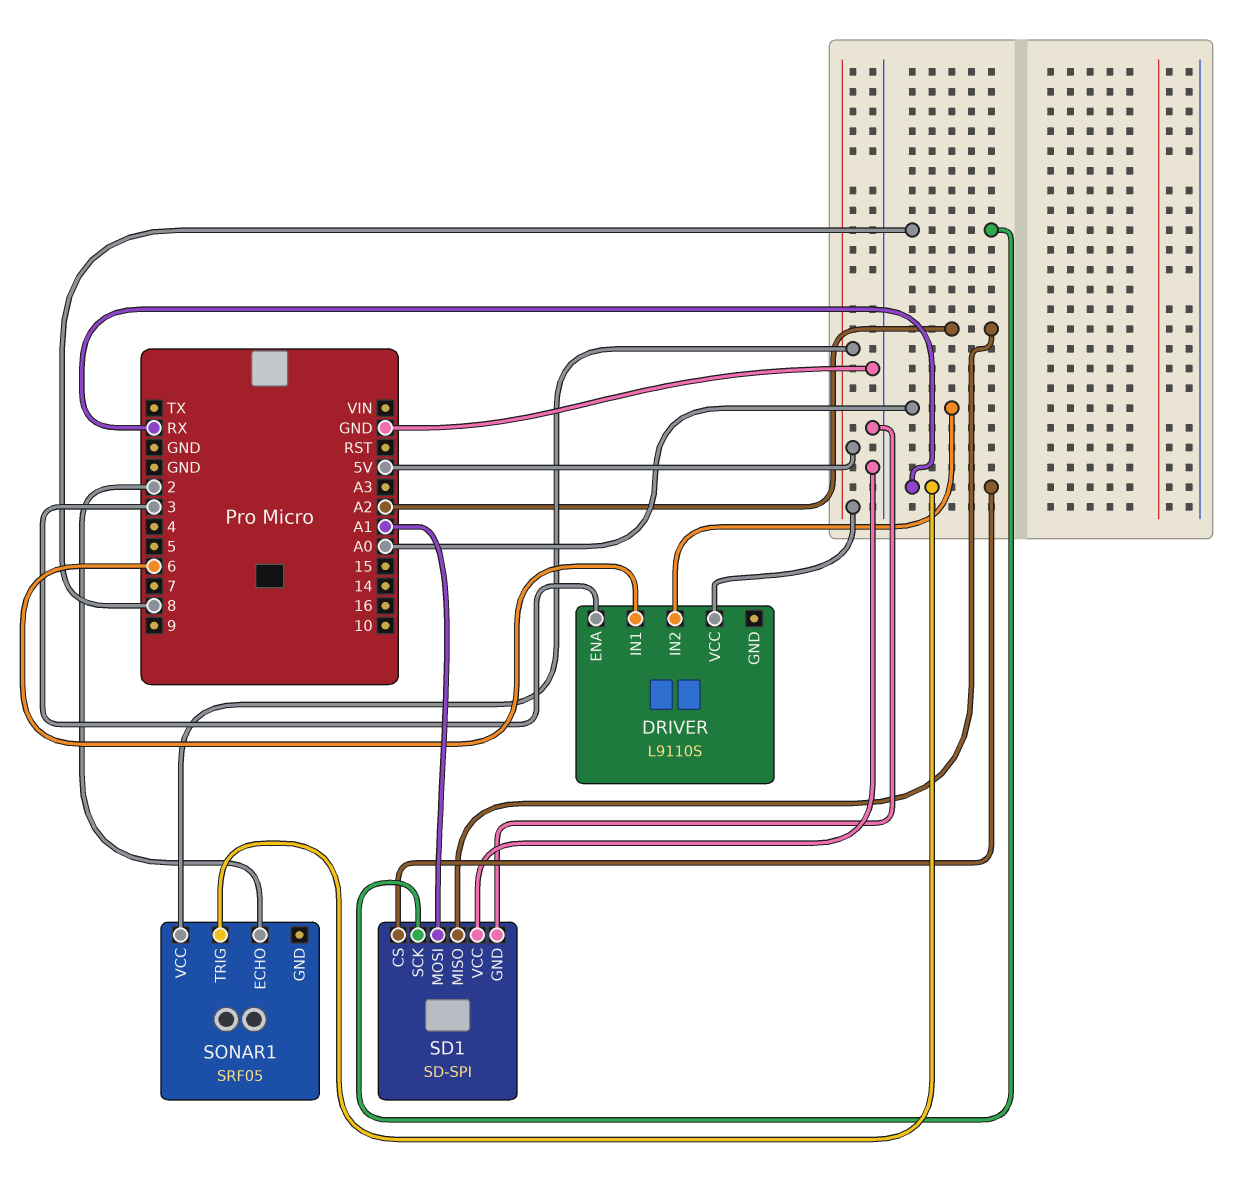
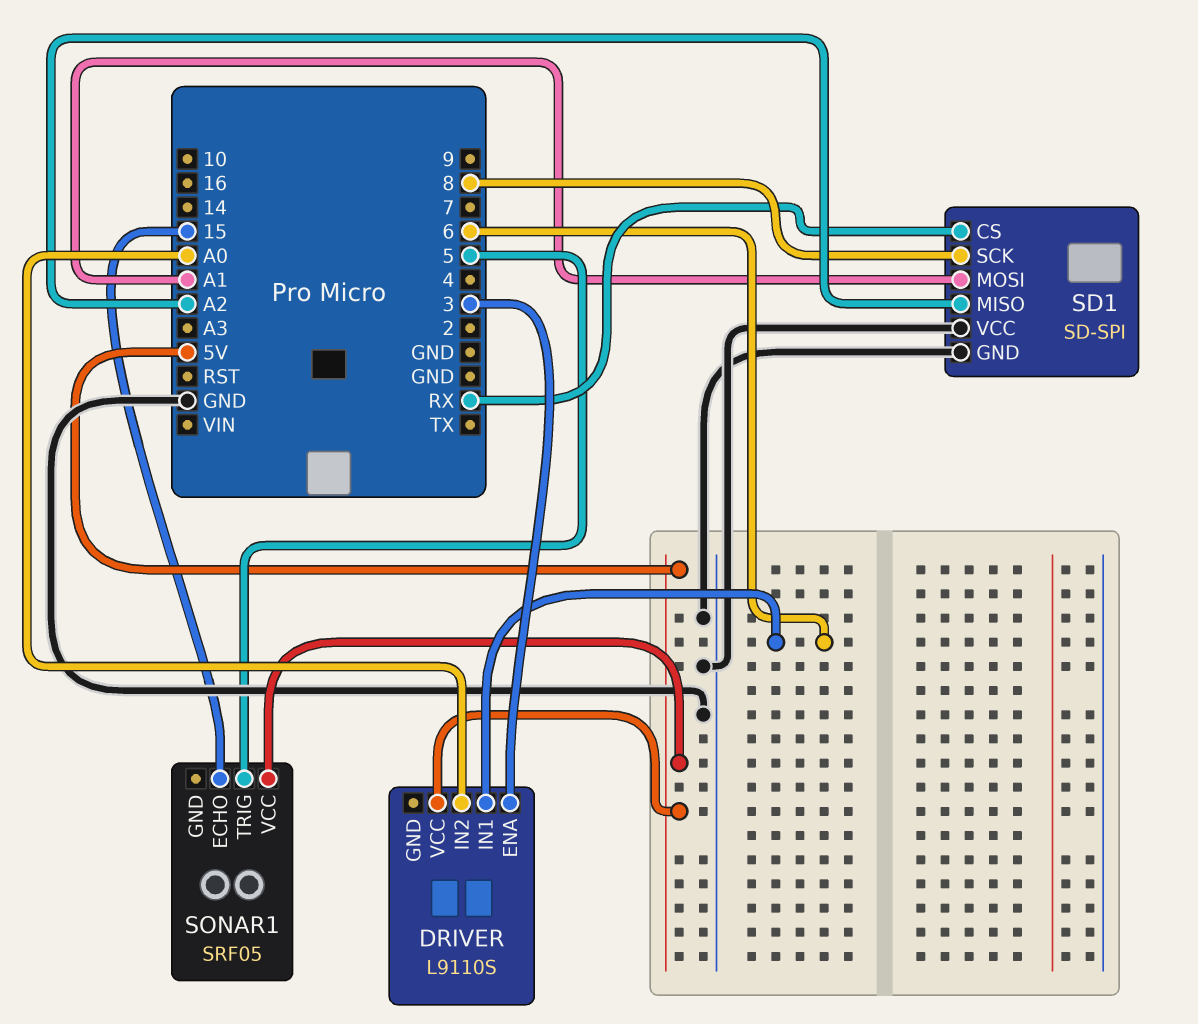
SONAR1 pin ECHO: 2 -> 15
SONAR1 pin TRIG: RX -> 5

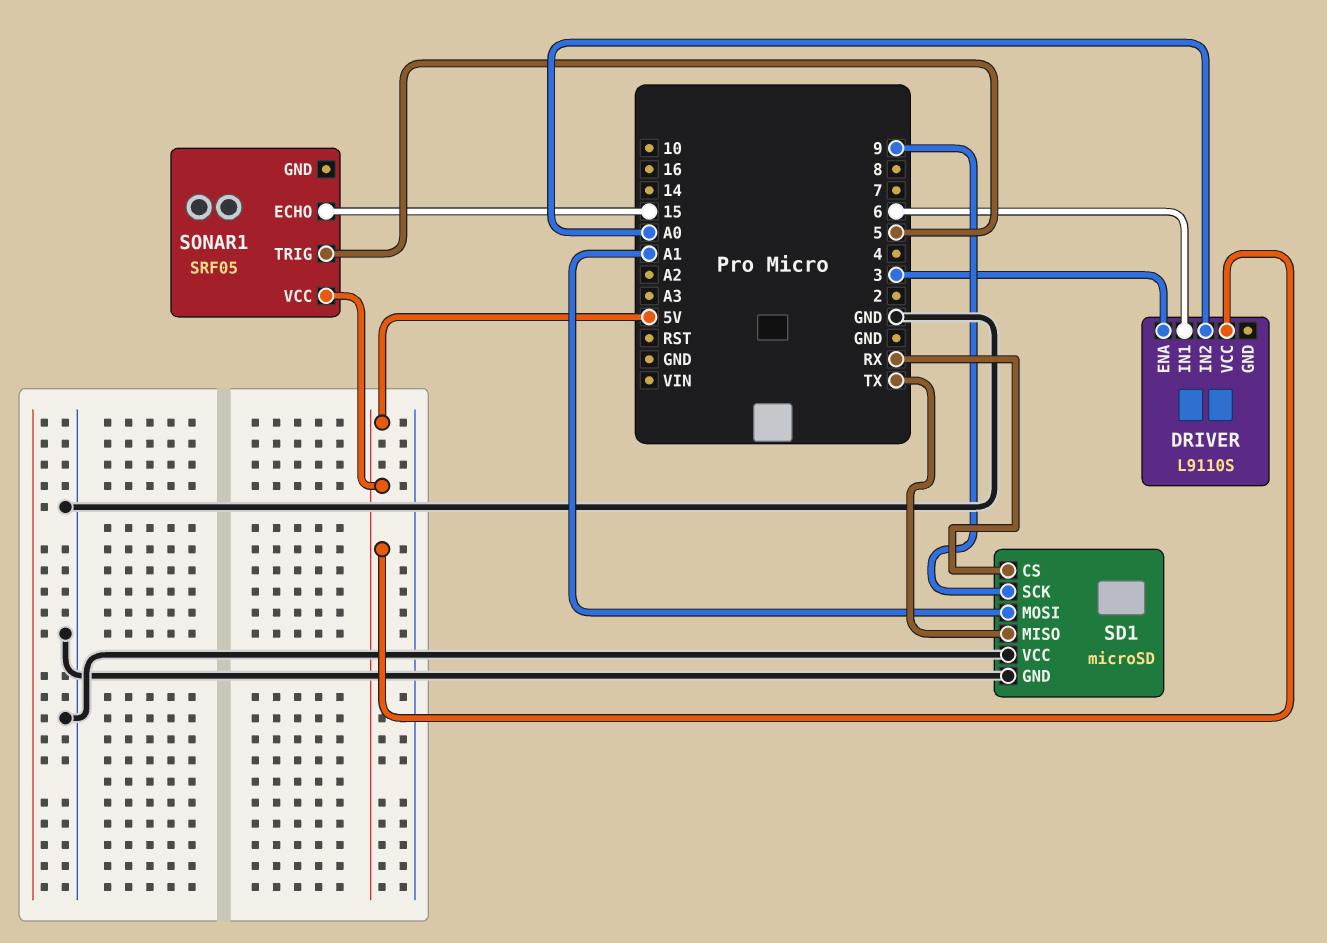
SD1: SD-SPI -> microSD
SD1 pin MISO: A2 -> TX
SD1 pin SCK: 8 -> 9

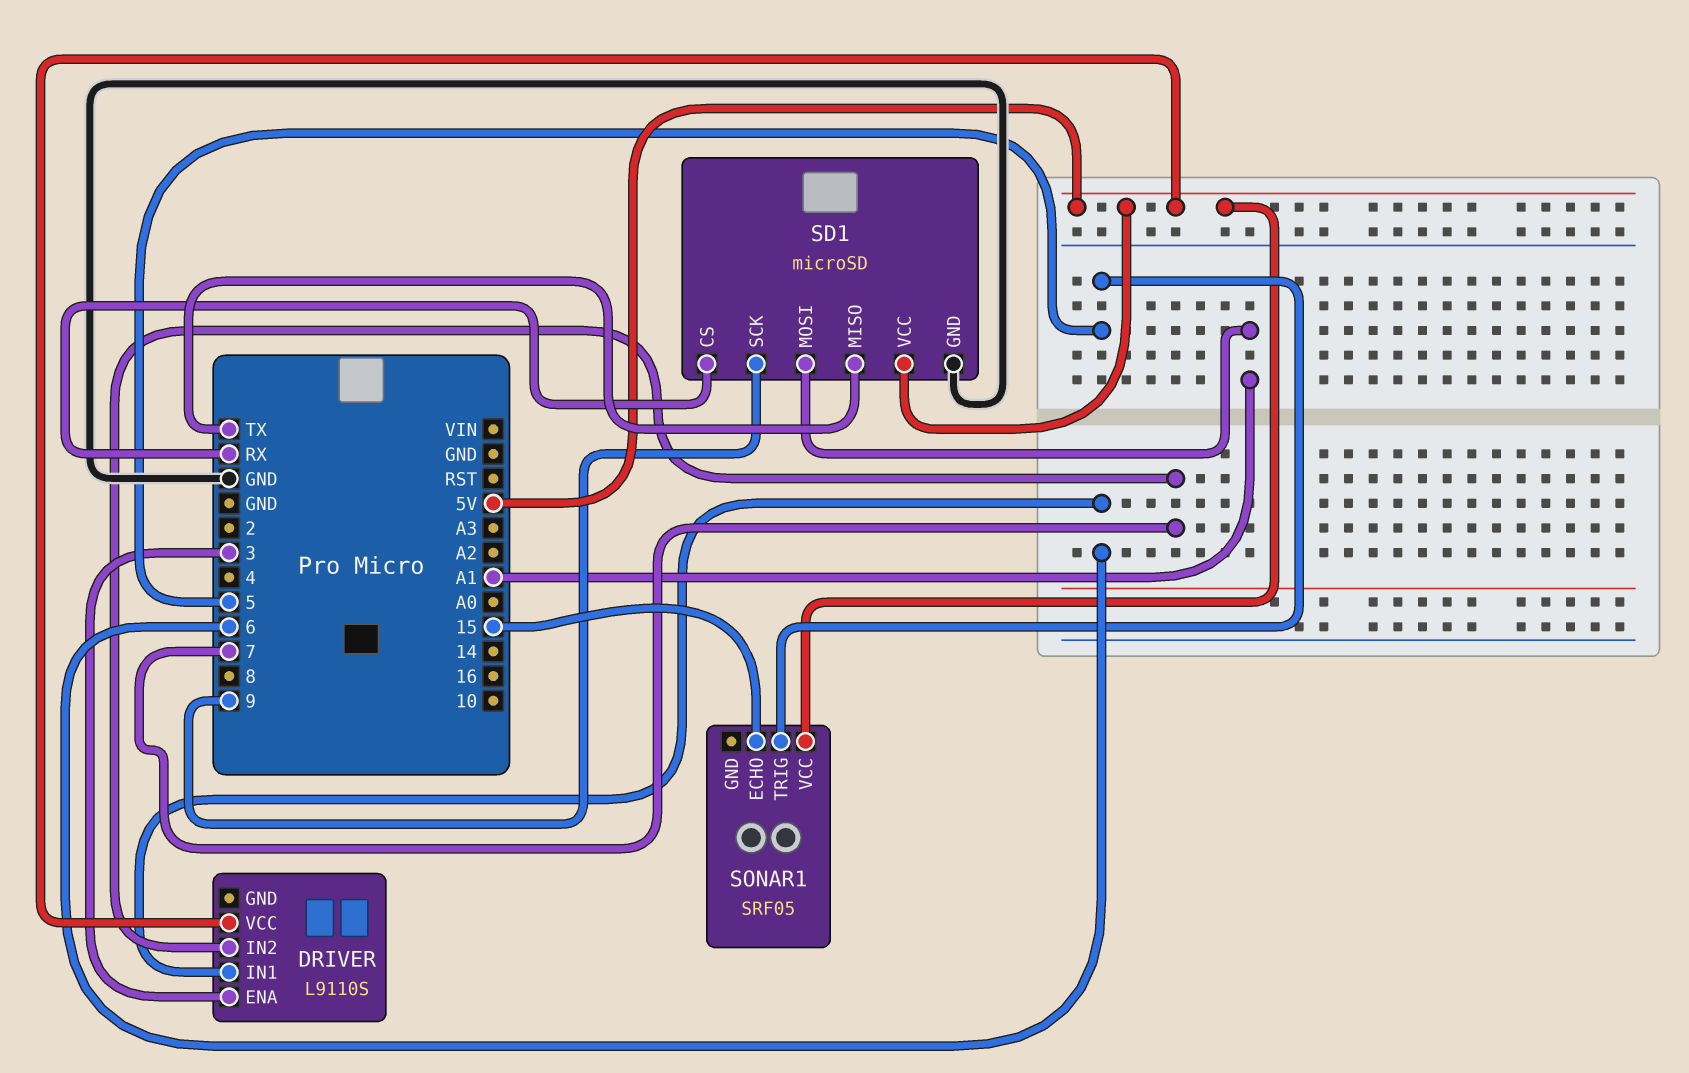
DRIVER pin IN2: A0 -> 7
SD1 pin VCC: GND -> 5V

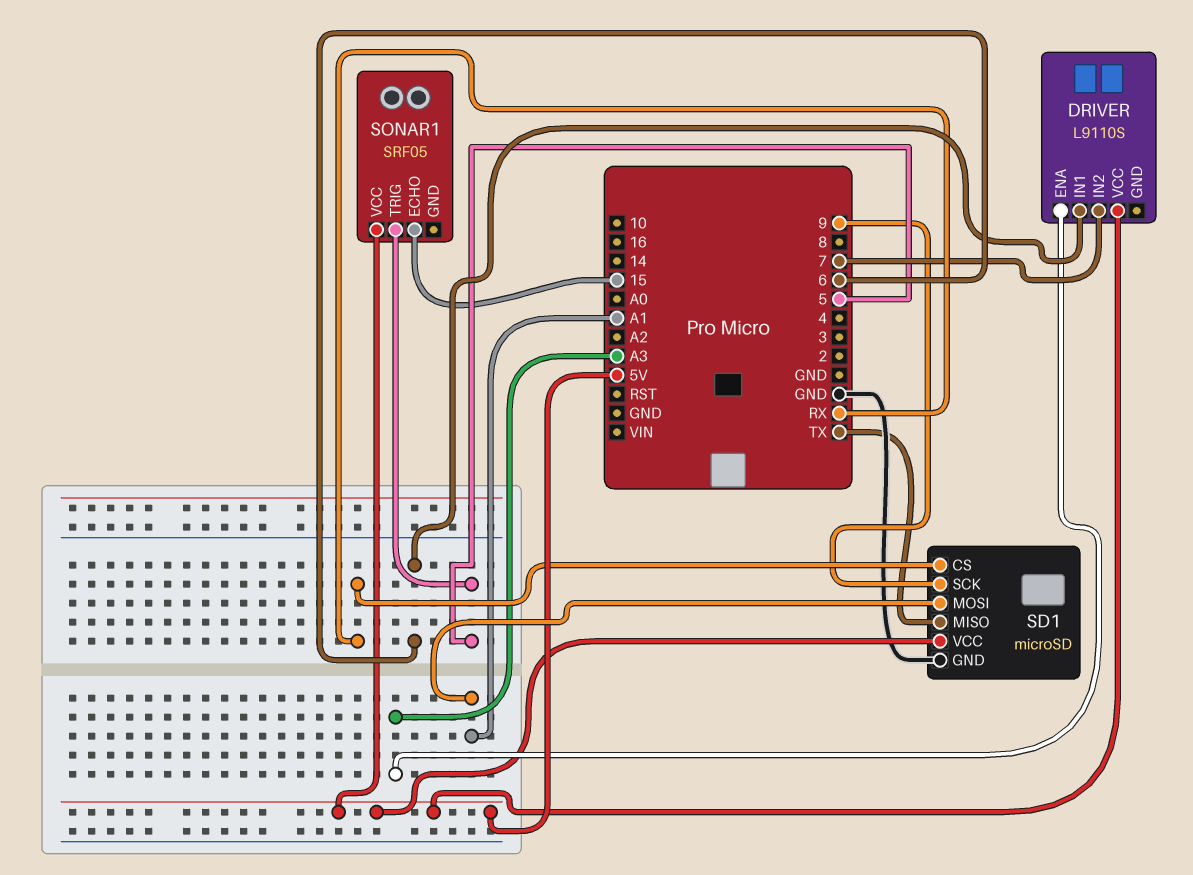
DRIVER pin ENA: 3 -> A3

